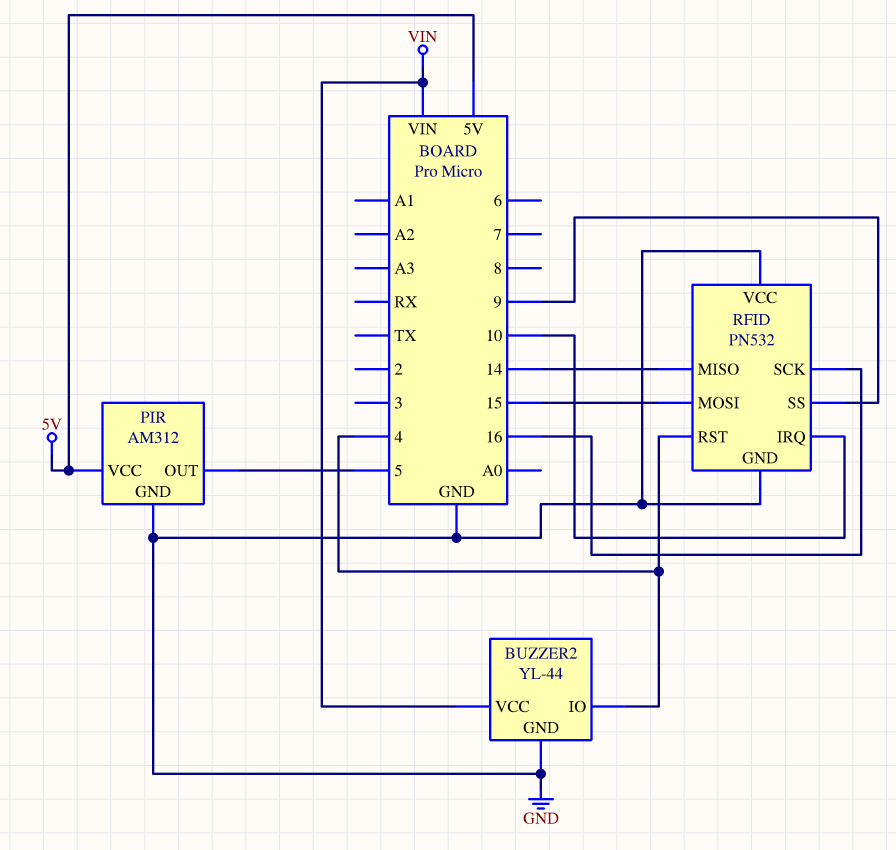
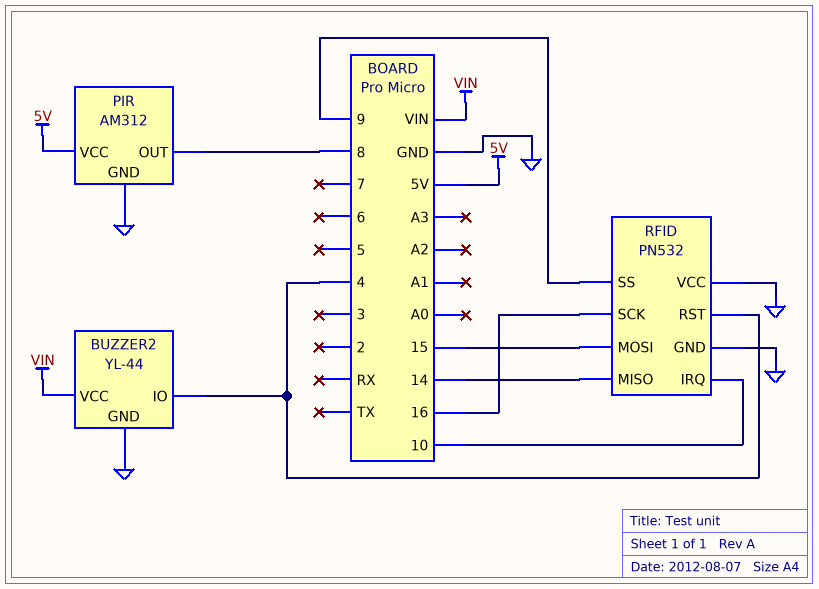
PIR pin OUT: 5 -> 8

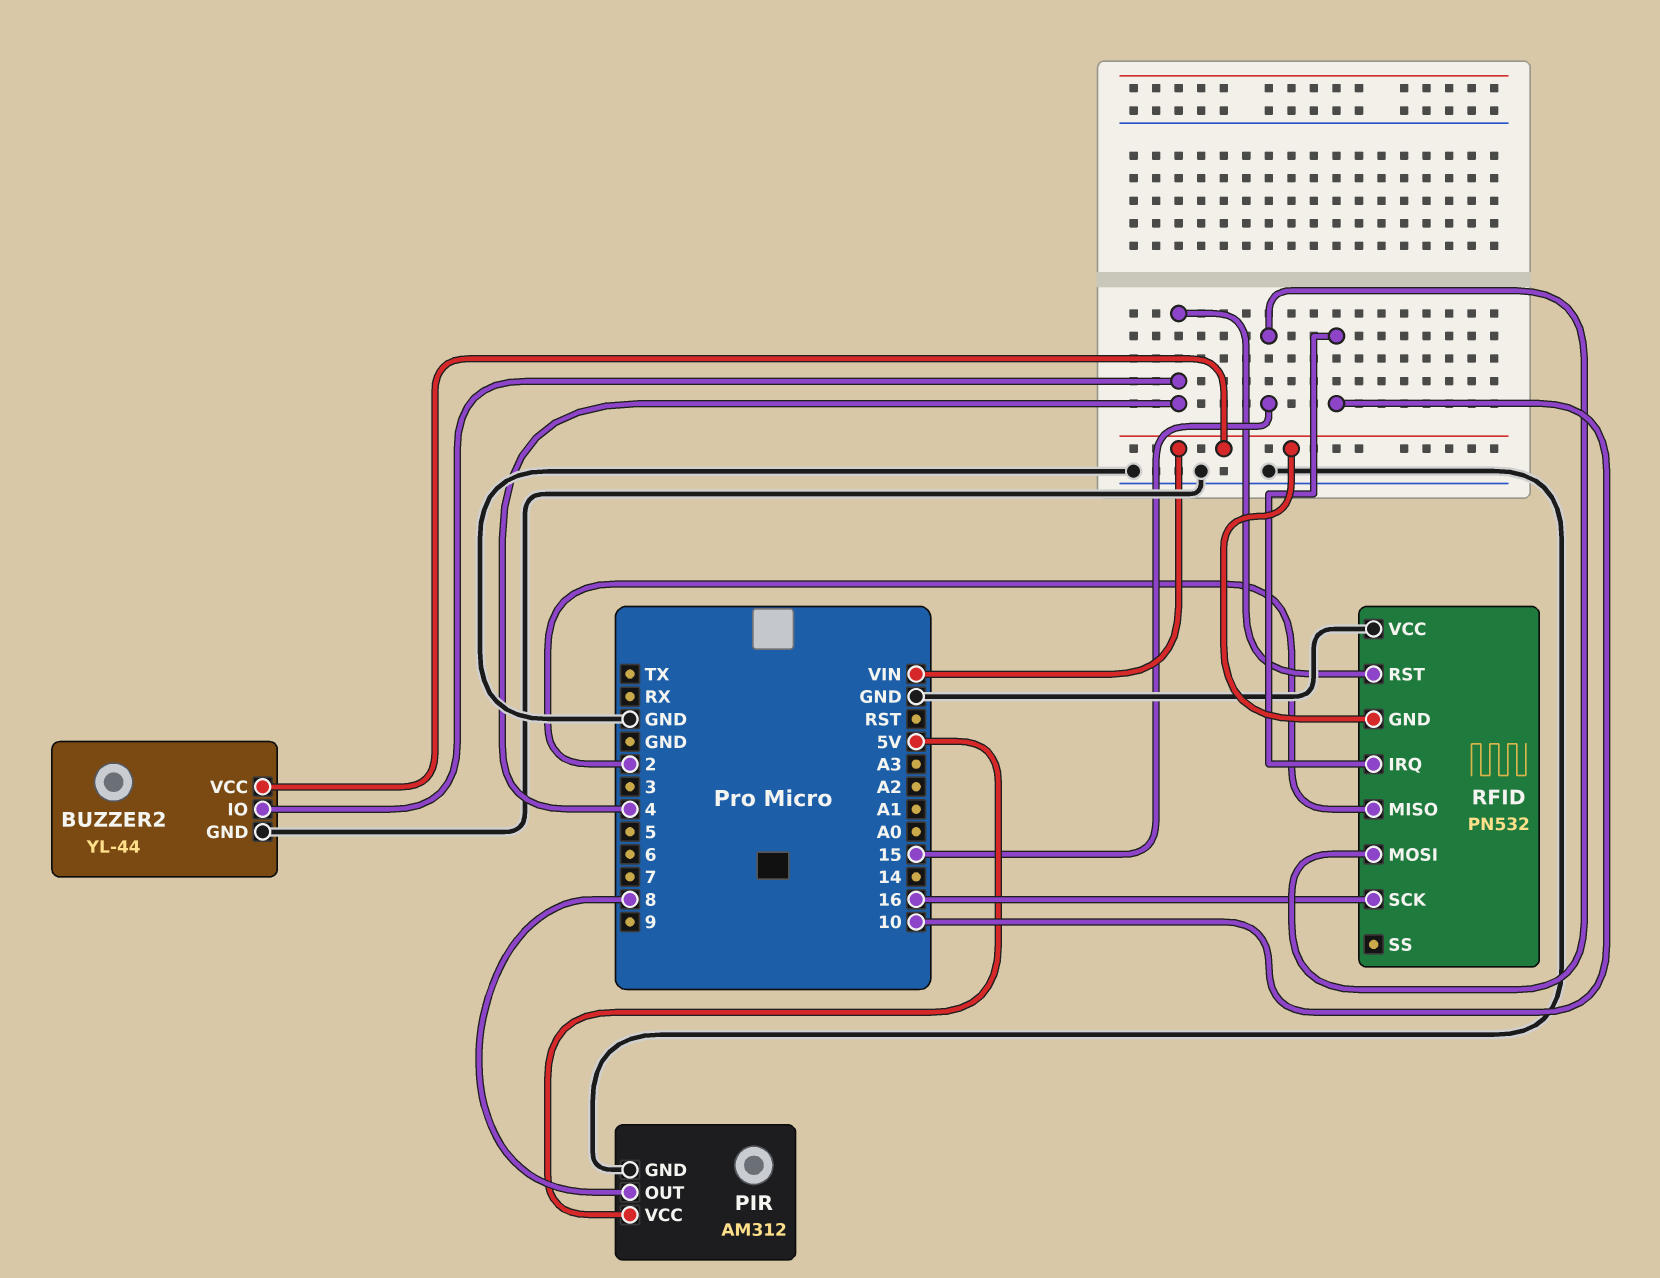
RFID pin GND: GND -> VIN
RFID pin MISO: 14 -> 2
RFID pin SS: 9 -> none

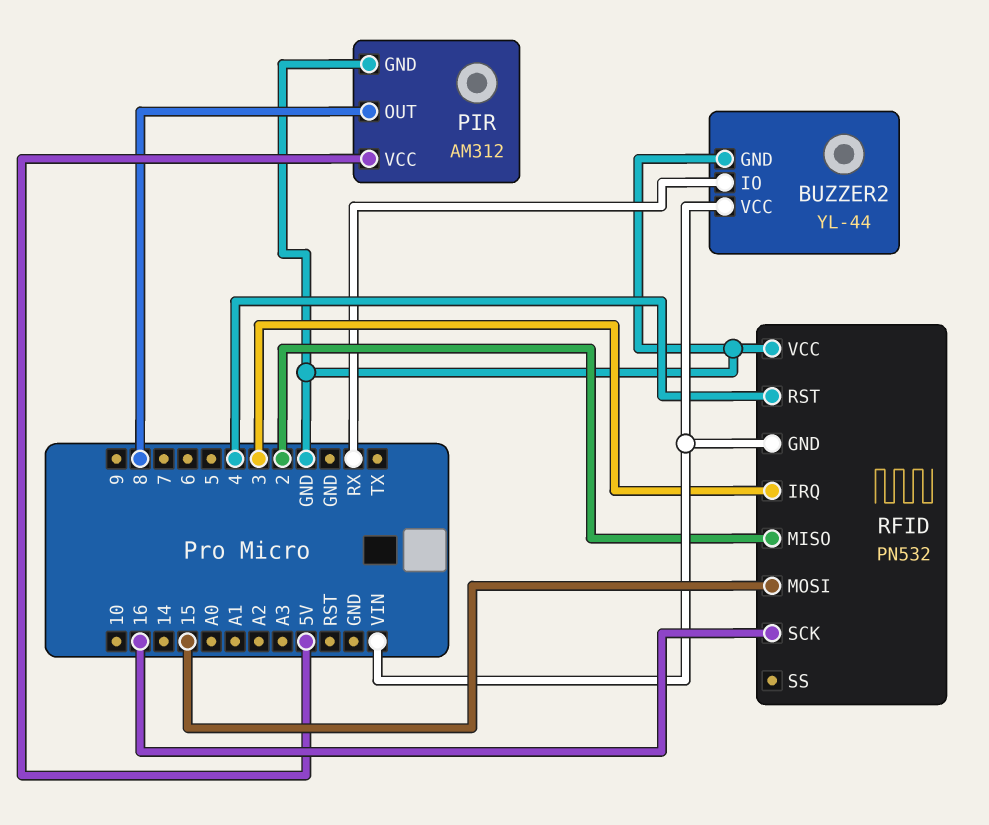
BUZZER2 pin IO: 4 -> RX
RFID pin IRQ: 10 -> 3

